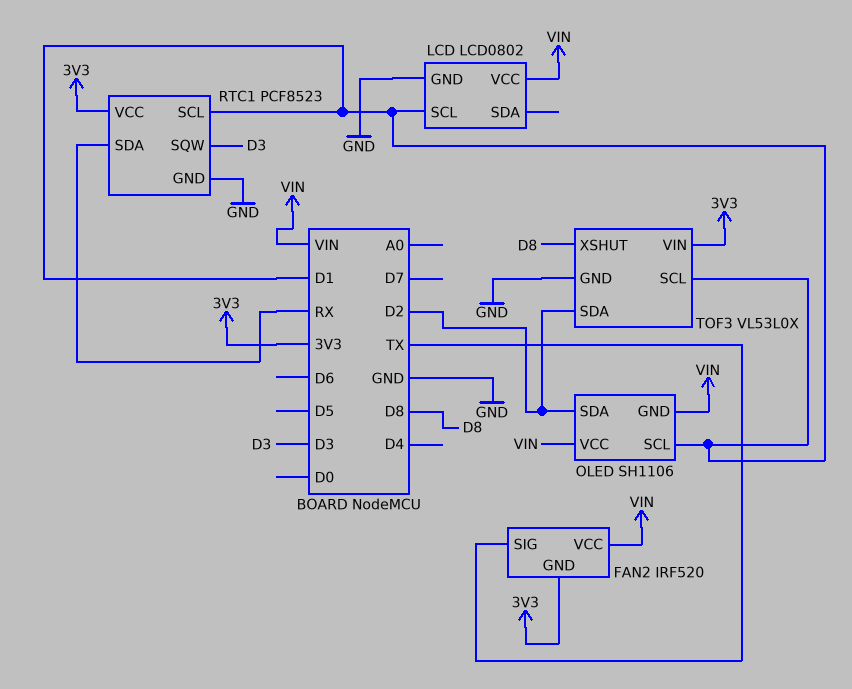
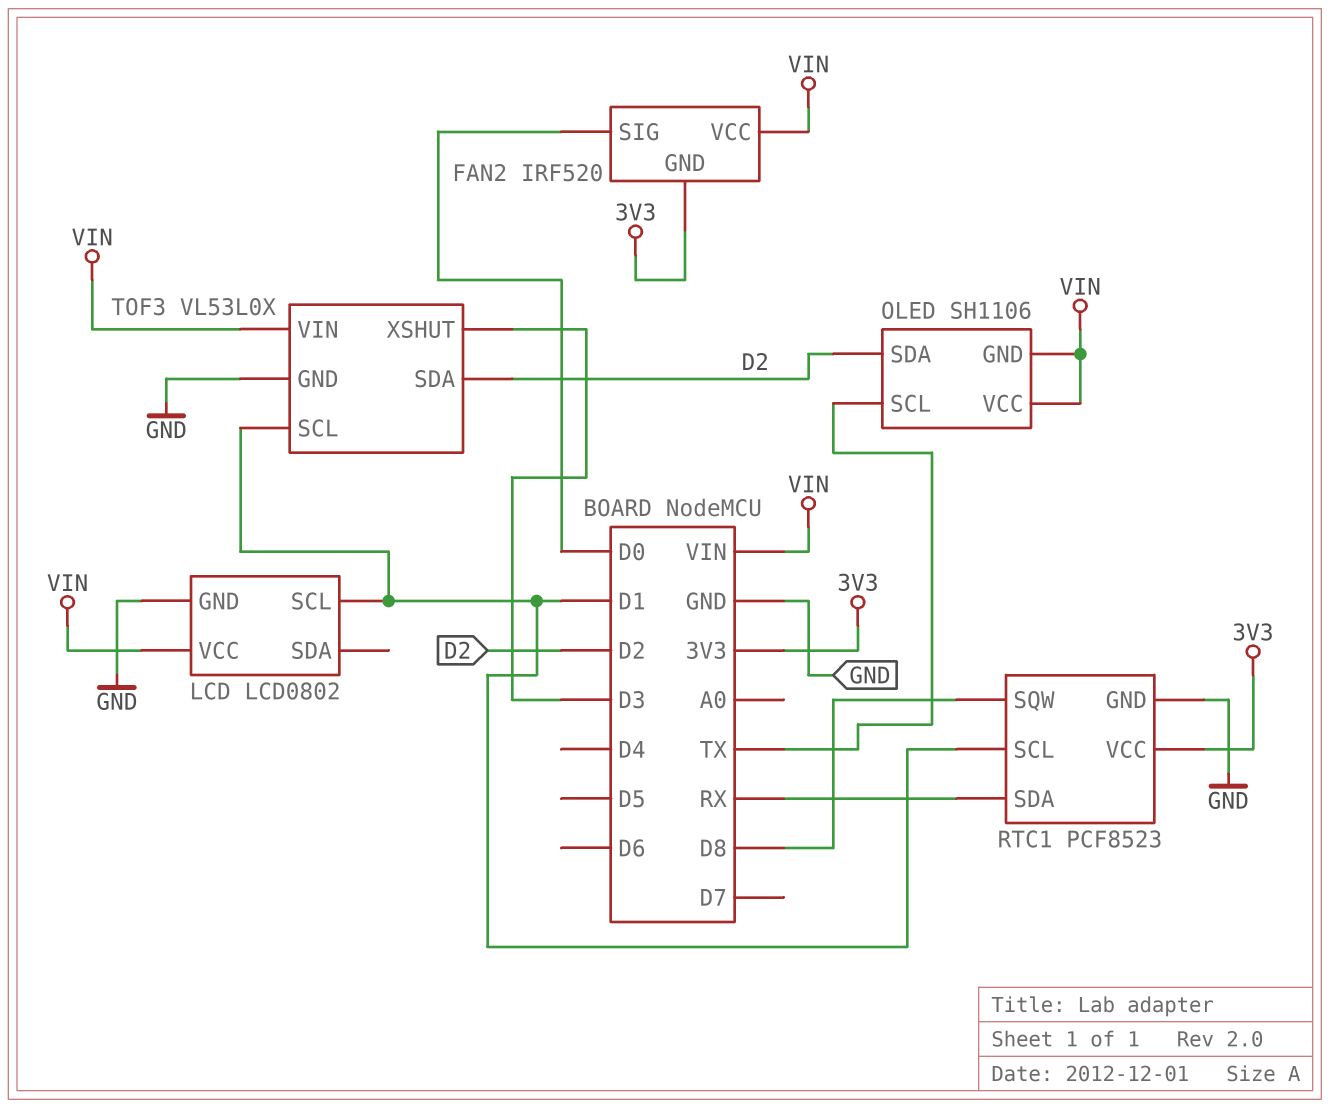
FAN2 pin SIG: TX -> D0
OLED pin SCL: D1 -> TX
RTC1 pin SQW: D3 -> D8
TOF3 pin VIN: 3V3 -> VIN
TOF3 pin XSHUT: D8 -> D3

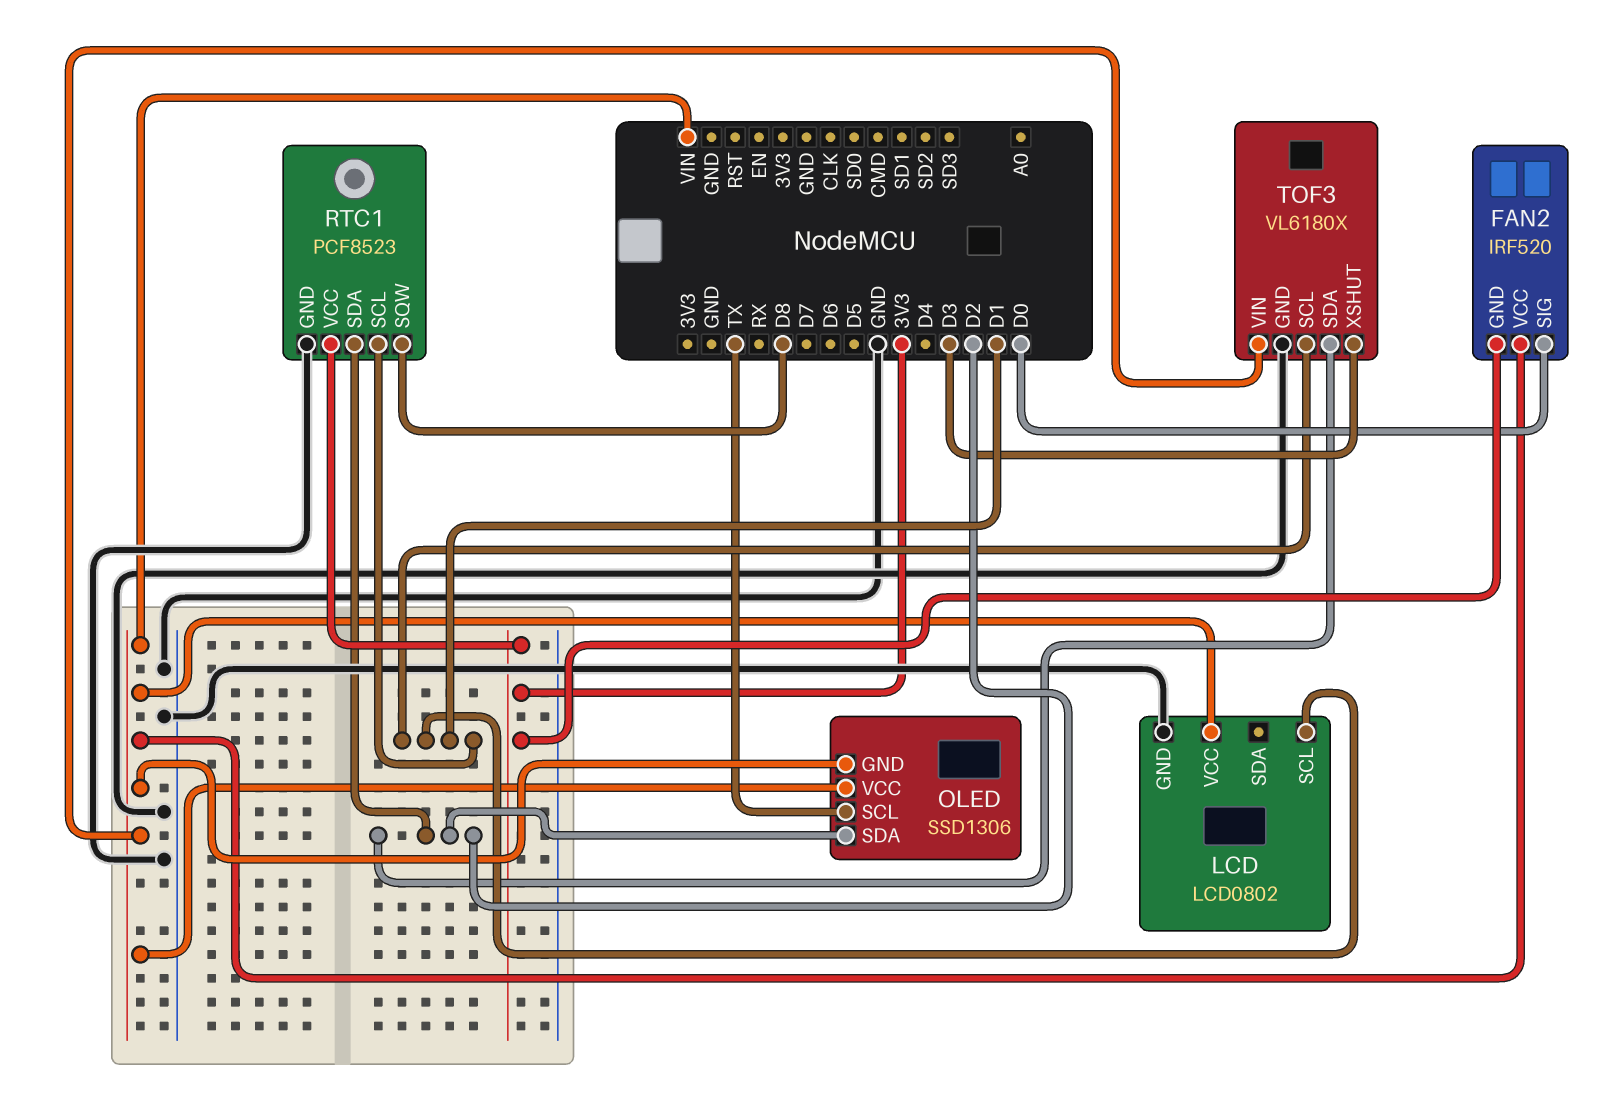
OLED: SH1106 -> SSD1306
RTC1 pin SDA: RX -> D2
TOF3: VL53L0X -> VL6180X

